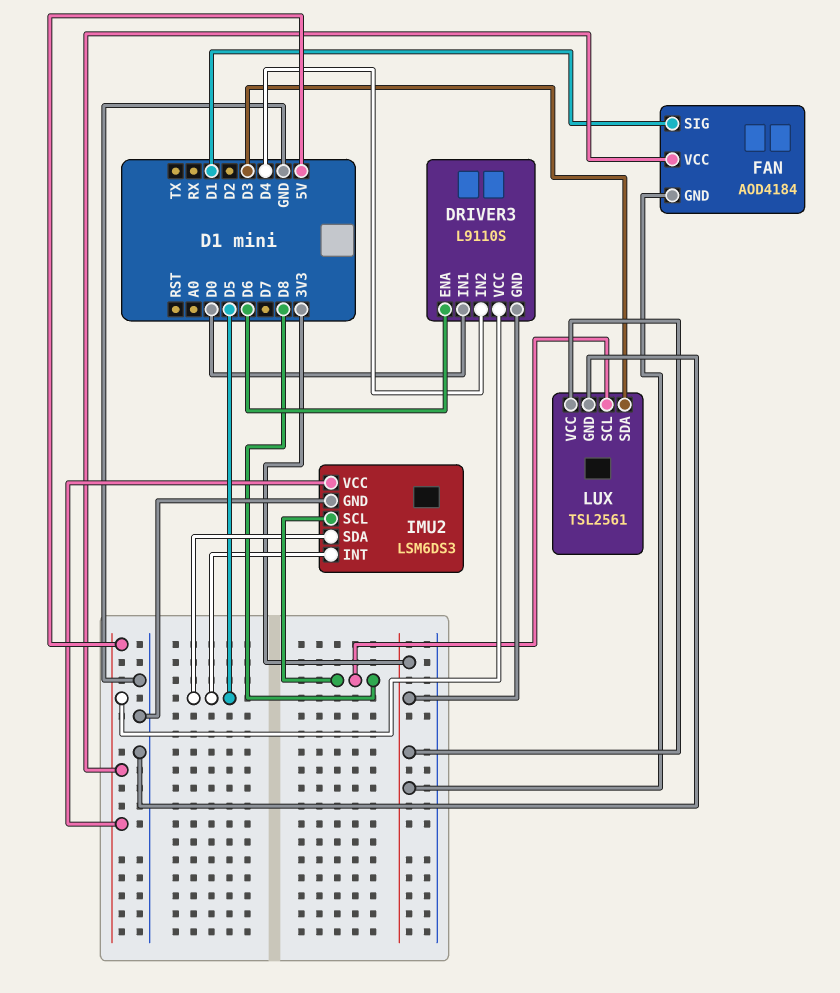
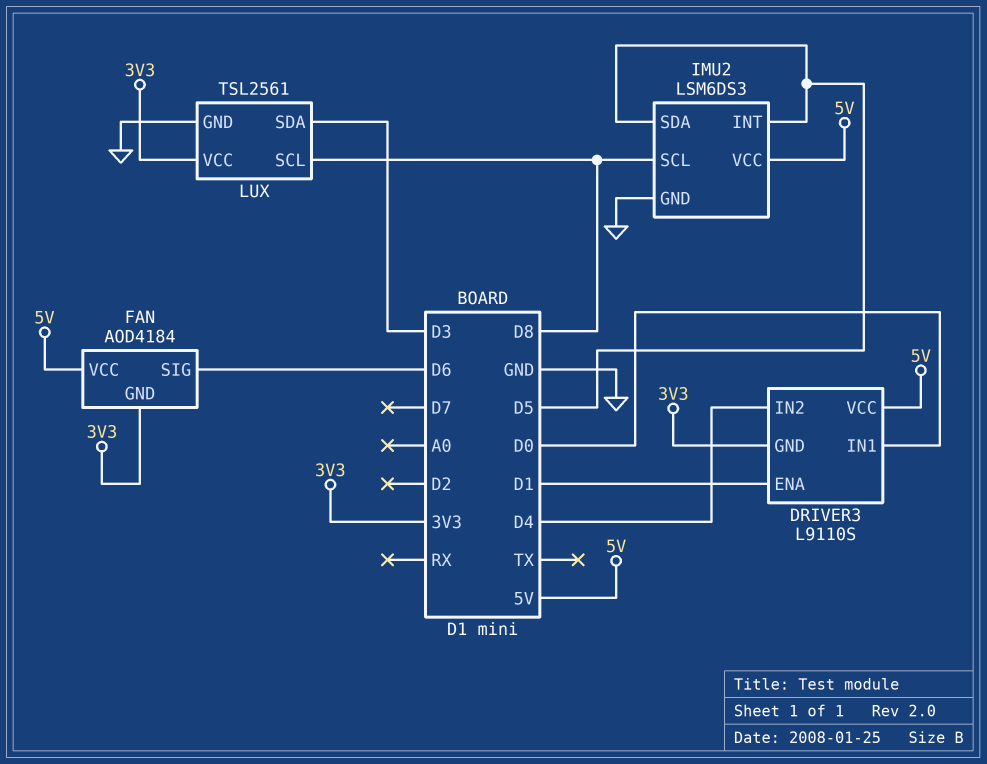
DRIVER3 pin ENA: D6 -> D1
FAN pin SIG: D1 -> D6

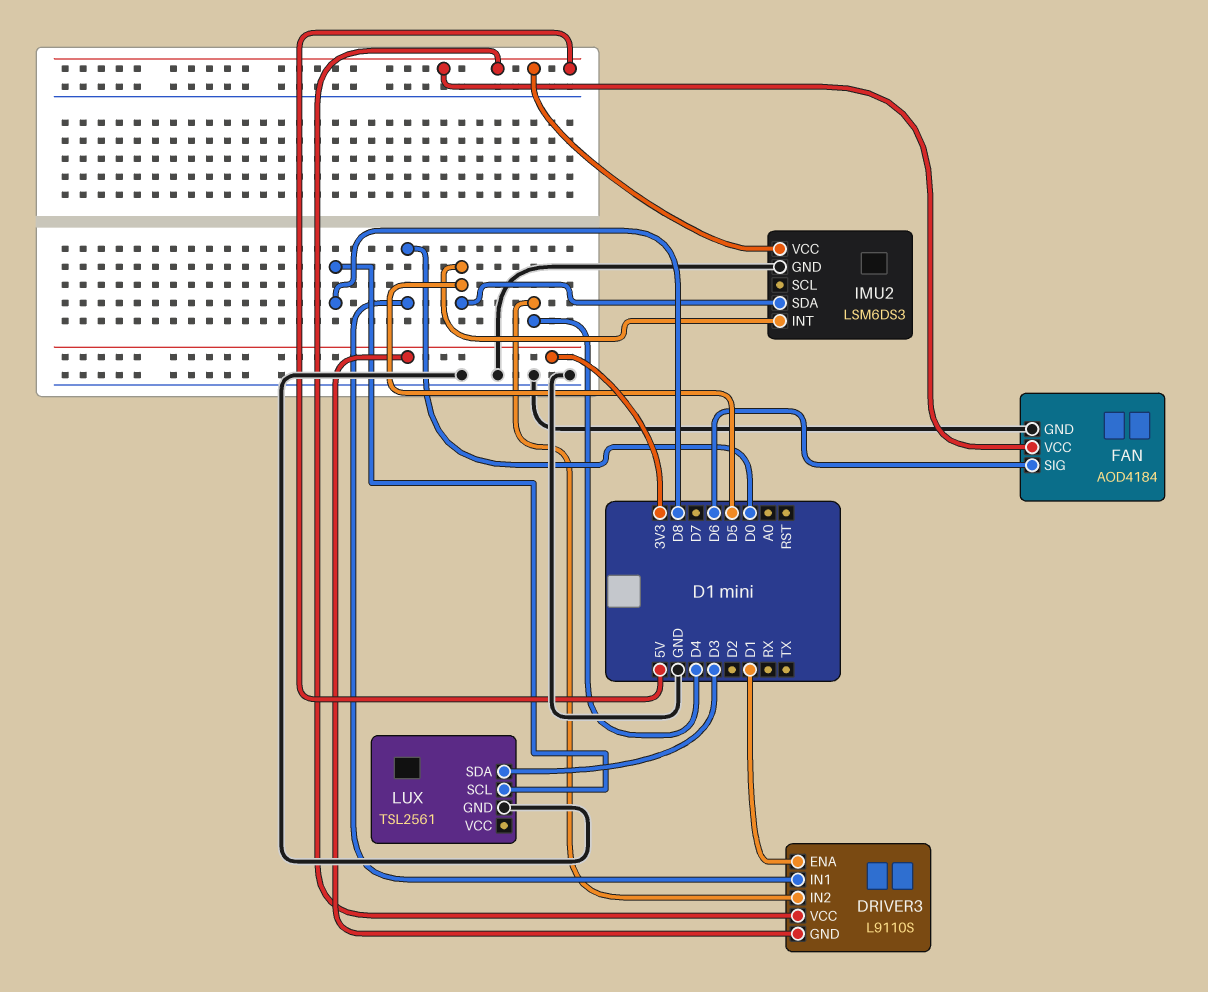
FAN pin GND: 3V3 -> GND
IMU2 pin SCL: D8 -> none
LUX pin VCC: 3V3 -> none

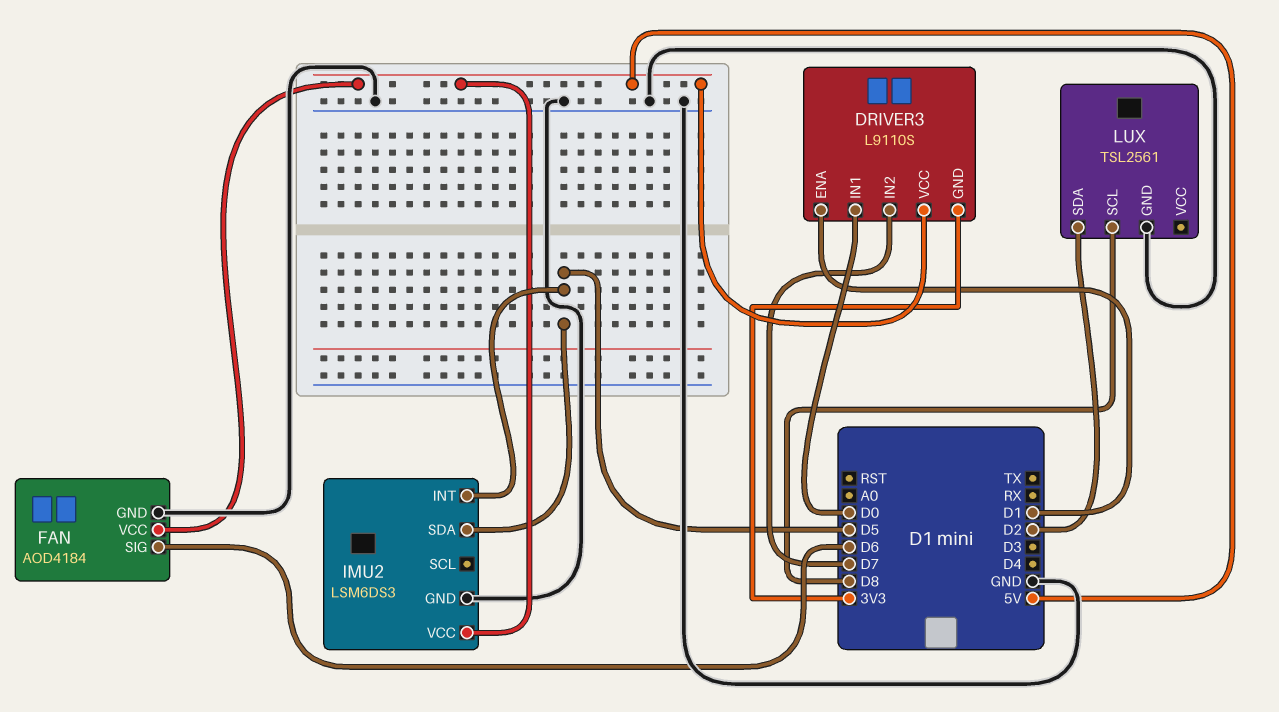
DRIVER3 pin IN2: D4 -> D7
LUX pin SDA: D3 -> D2

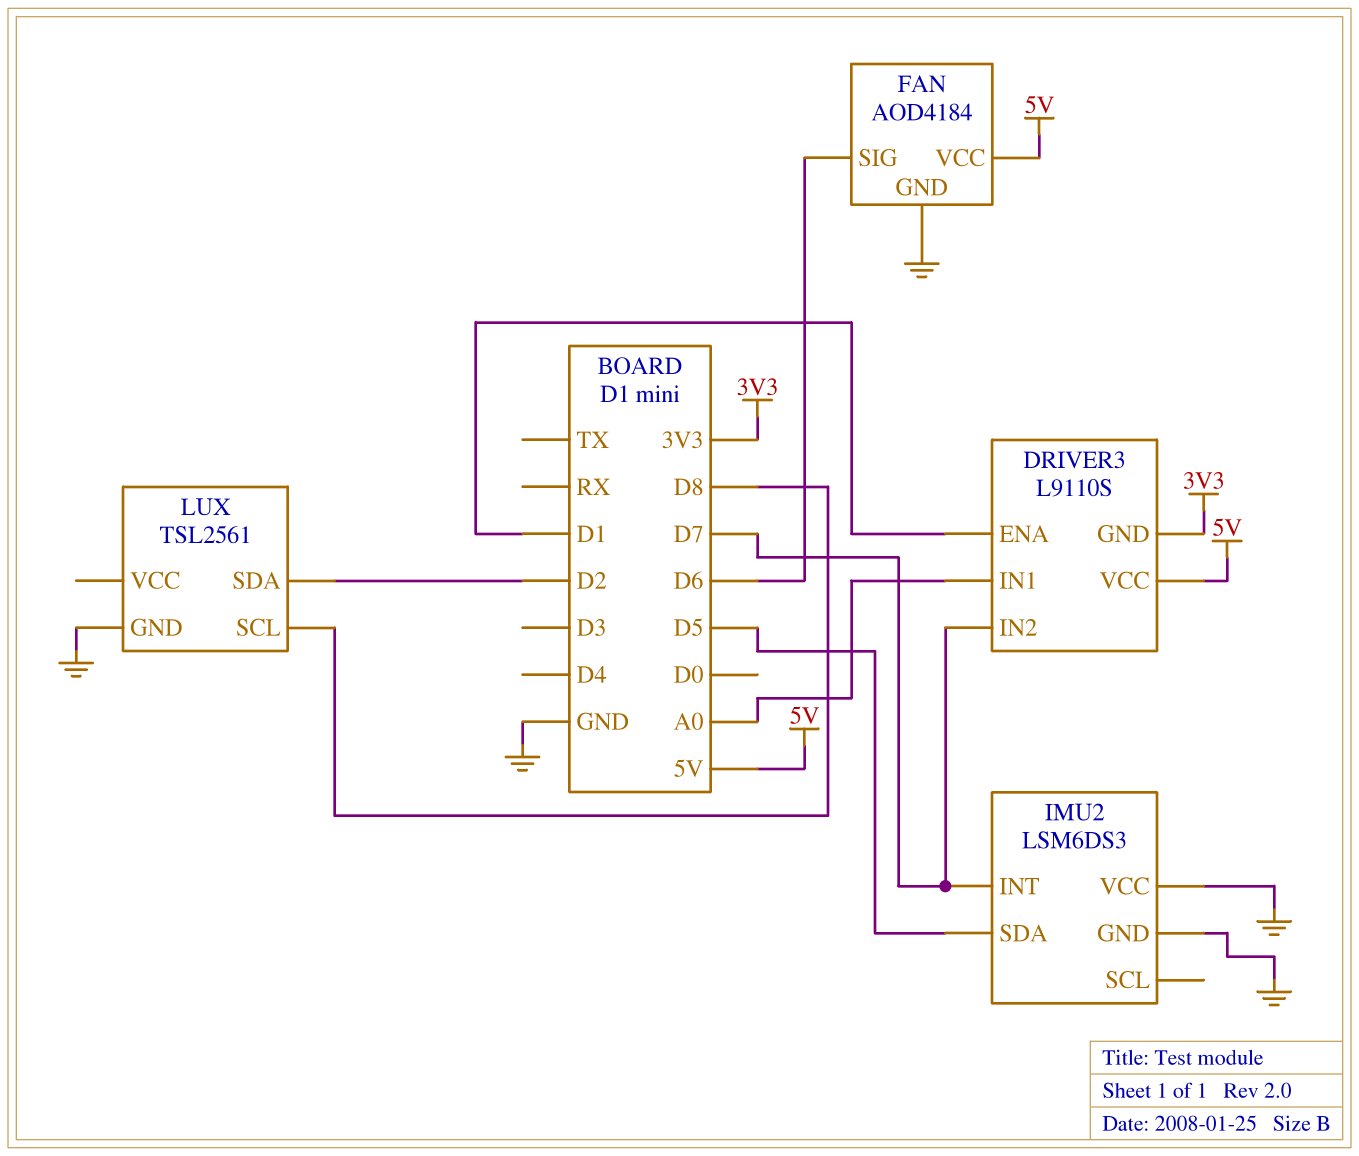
DRIVER3 pin IN1: D0 -> A0
IMU2 pin INT: D5 -> D7
IMU2 pin VCC: 5V -> GND

